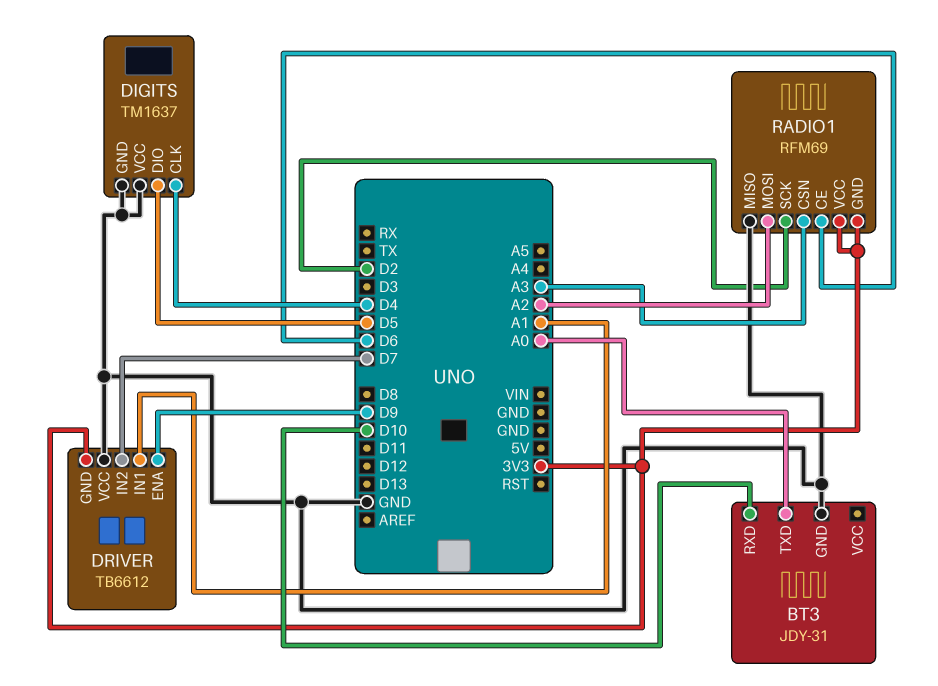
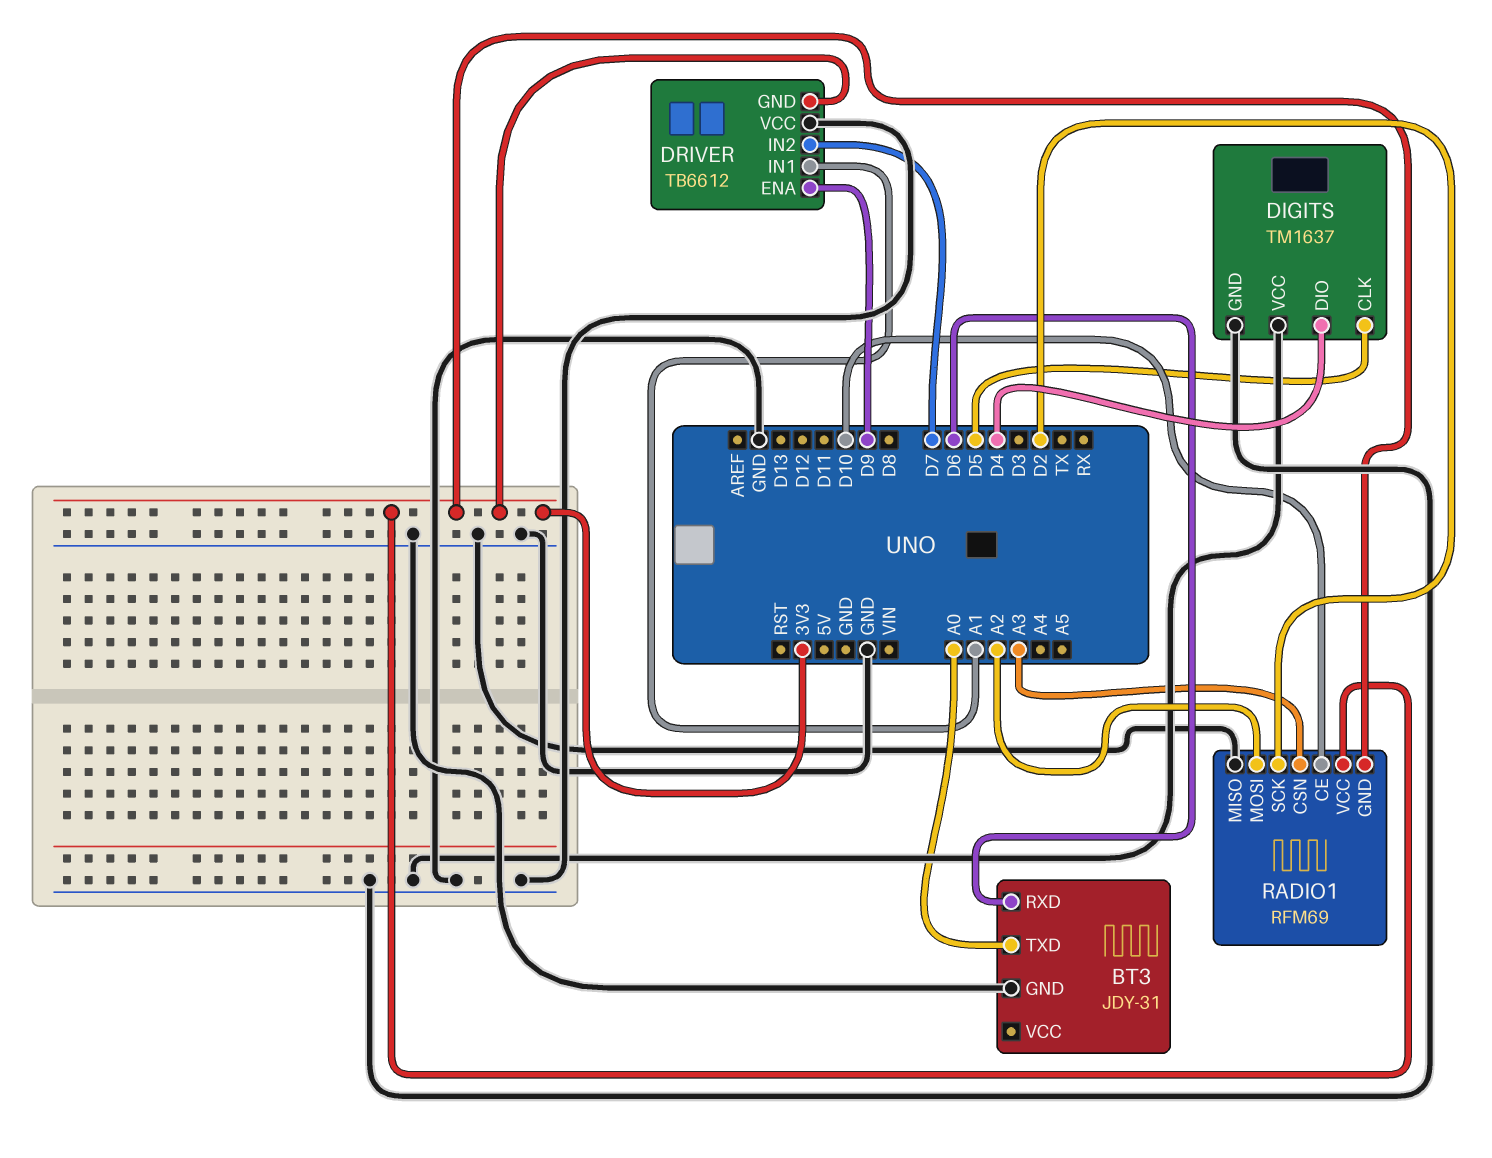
BT3 pin RXD: D10 -> D6
DIGITS pin CLK: D4 -> D5
DIGITS pin DIO: D5 -> D4
RADIO1 pin CE: D6 -> D10

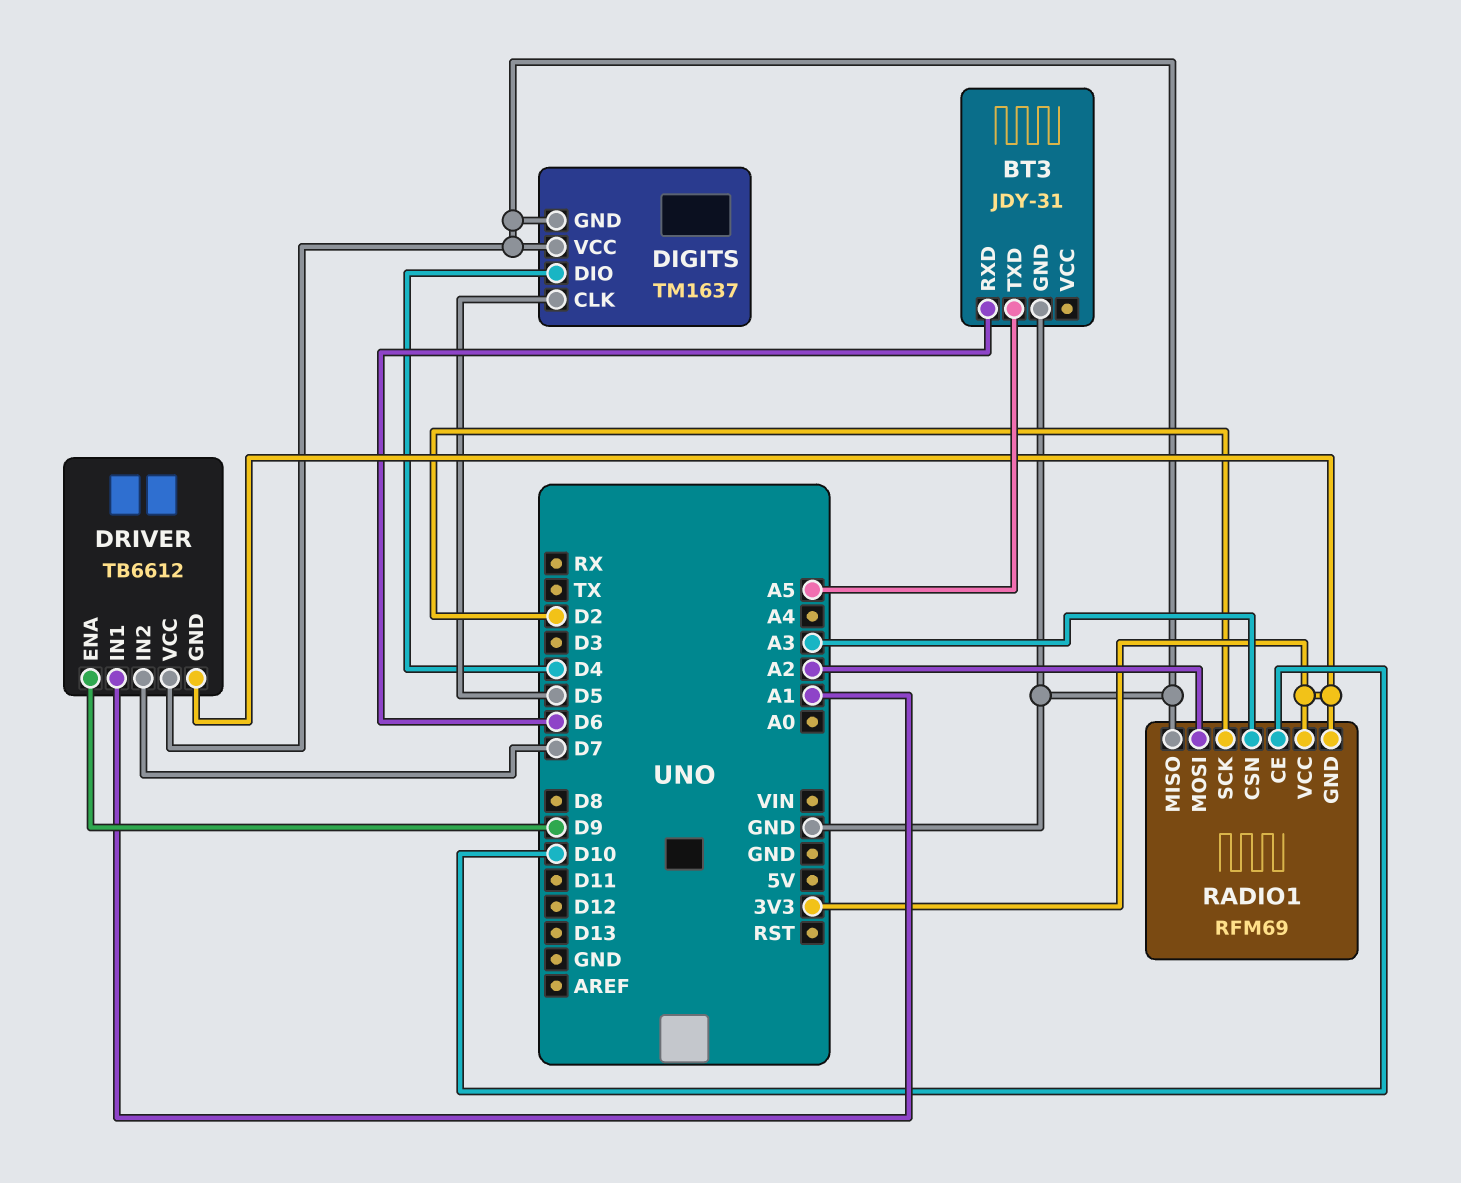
BT3 pin TXD: A0 -> A5

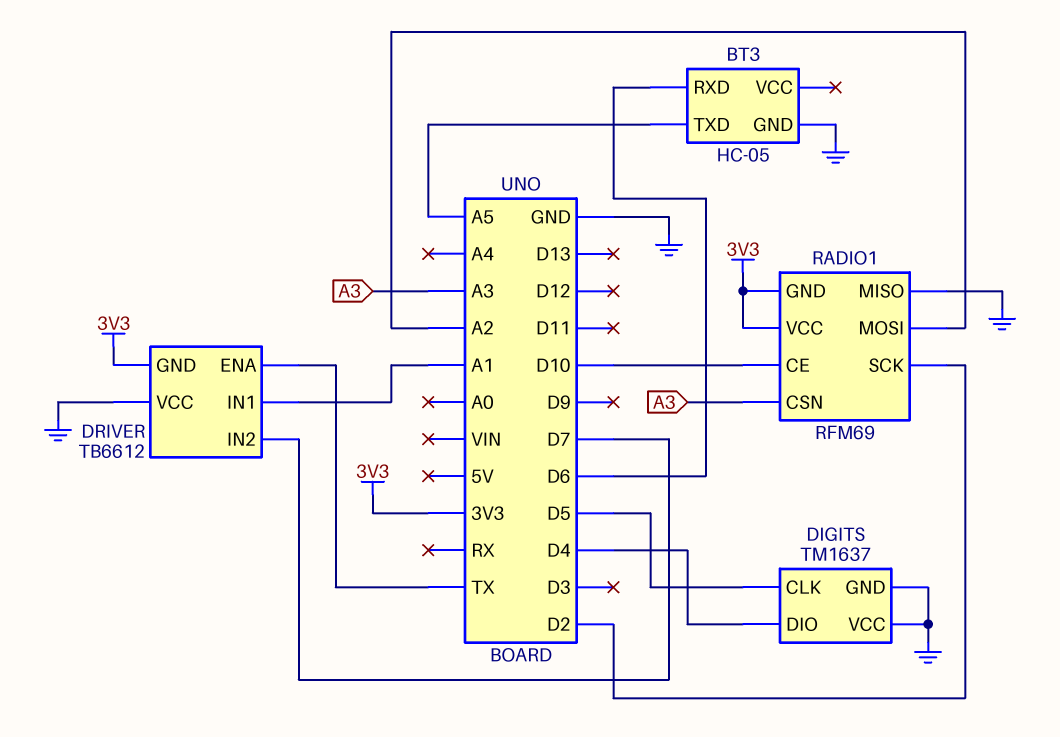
BT3: JDY-31 -> HC-05
DRIVER pin ENA: D9 -> TX

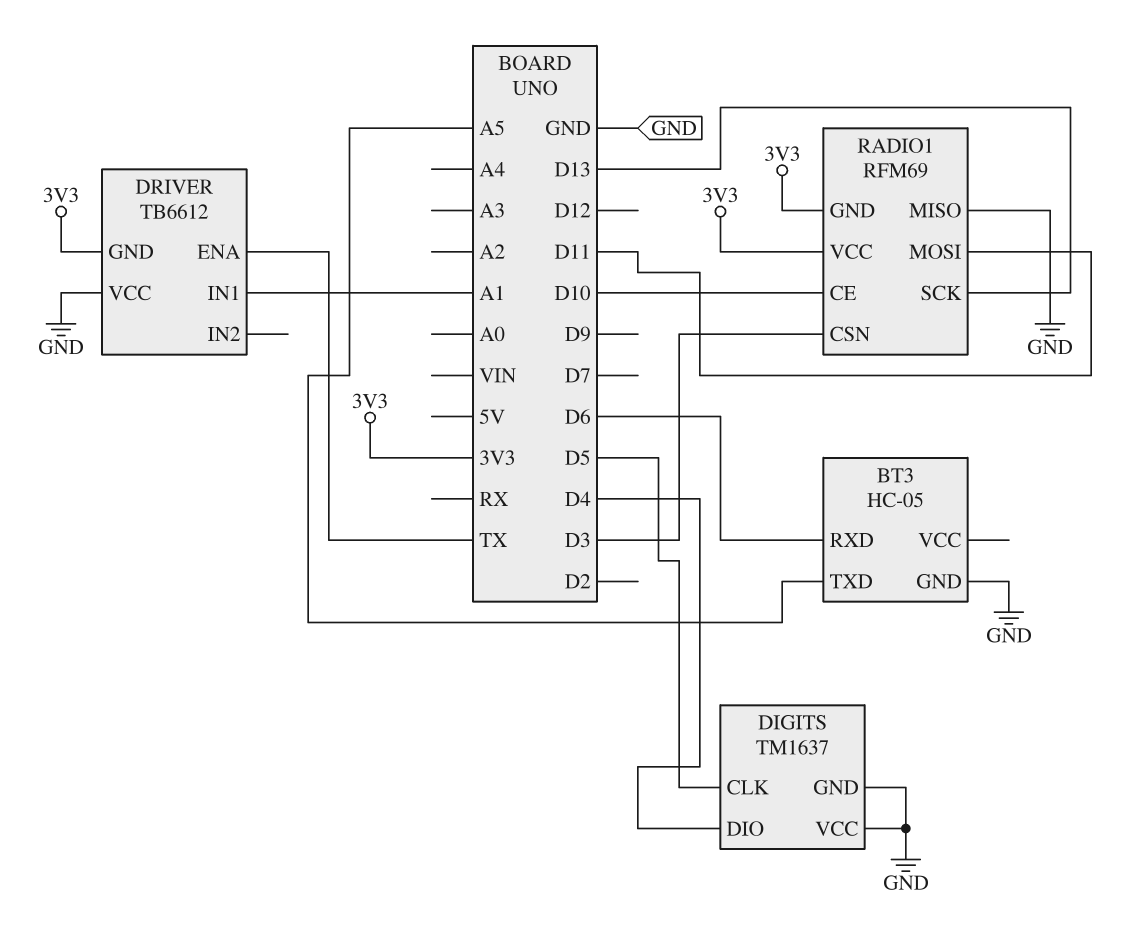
DRIVER pin IN2: D7 -> none
RADIO1 pin CSN: A3 -> D3
RADIO1 pin MOSI: A2 -> D11
RADIO1 pin SCK: D2 -> D13

